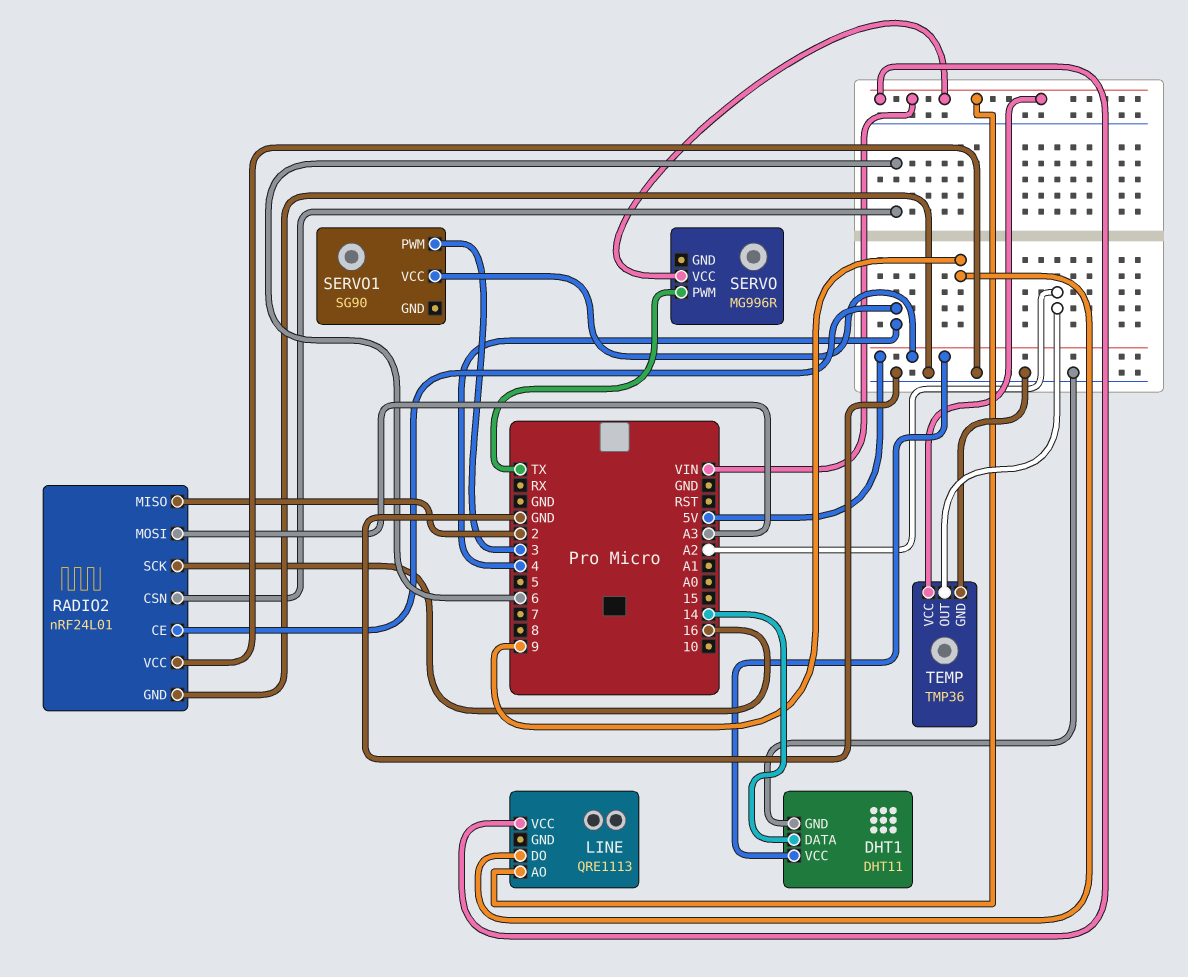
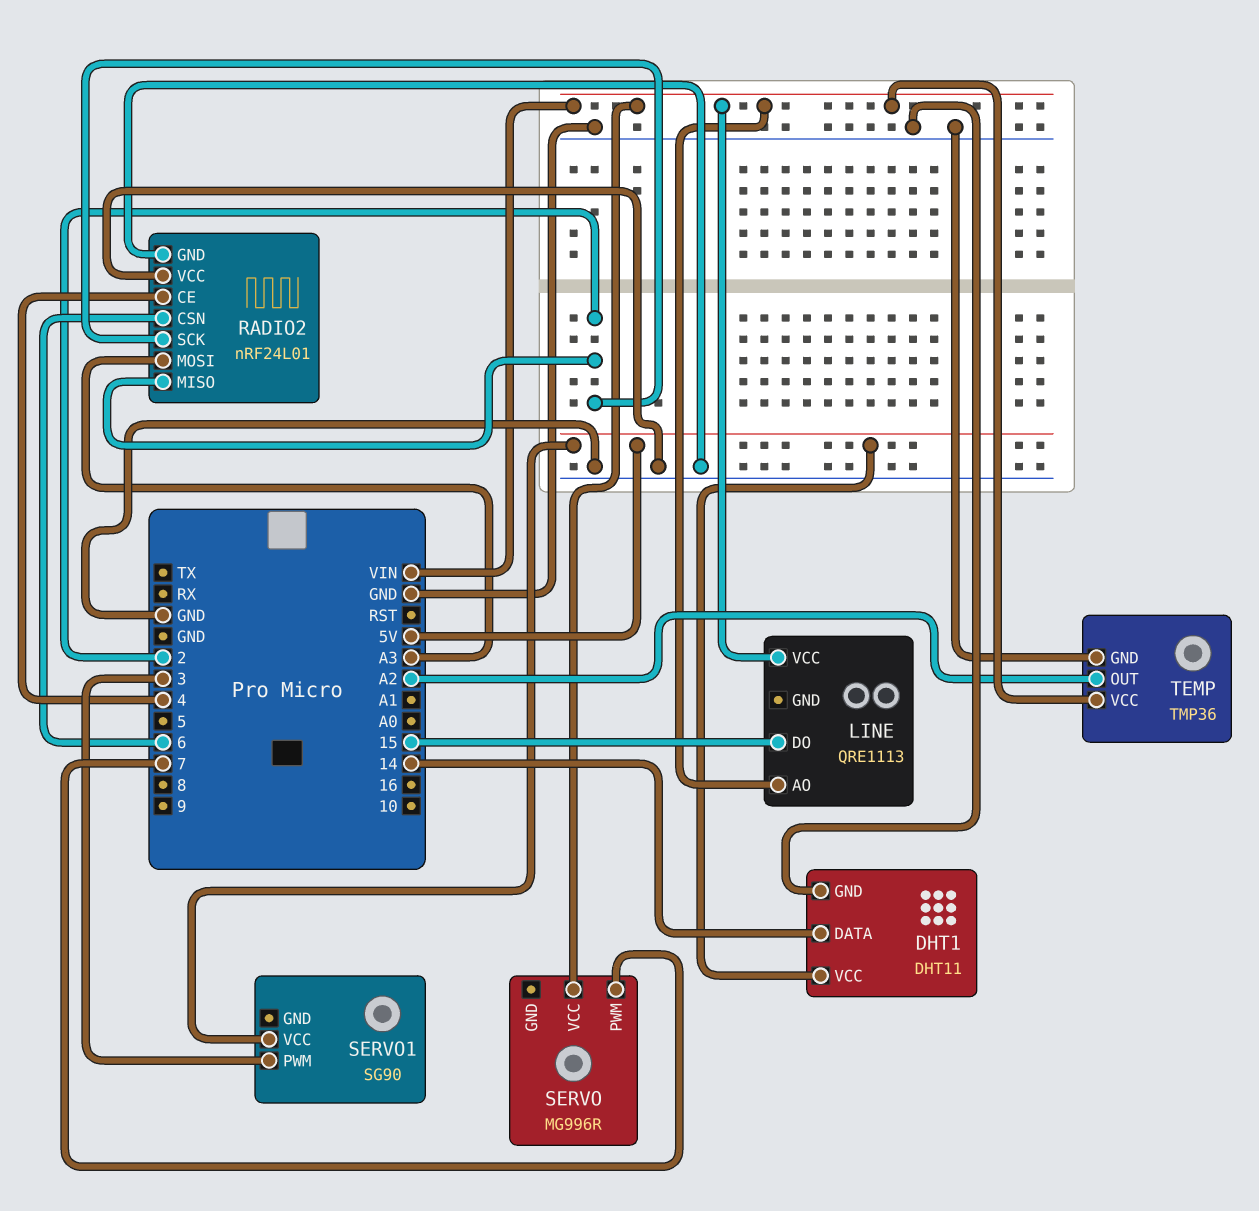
LINE pin DO: 9 -> 15
RADIO2 pin SCK: 16 -> 2
SERVO pin PWM: TX -> 7

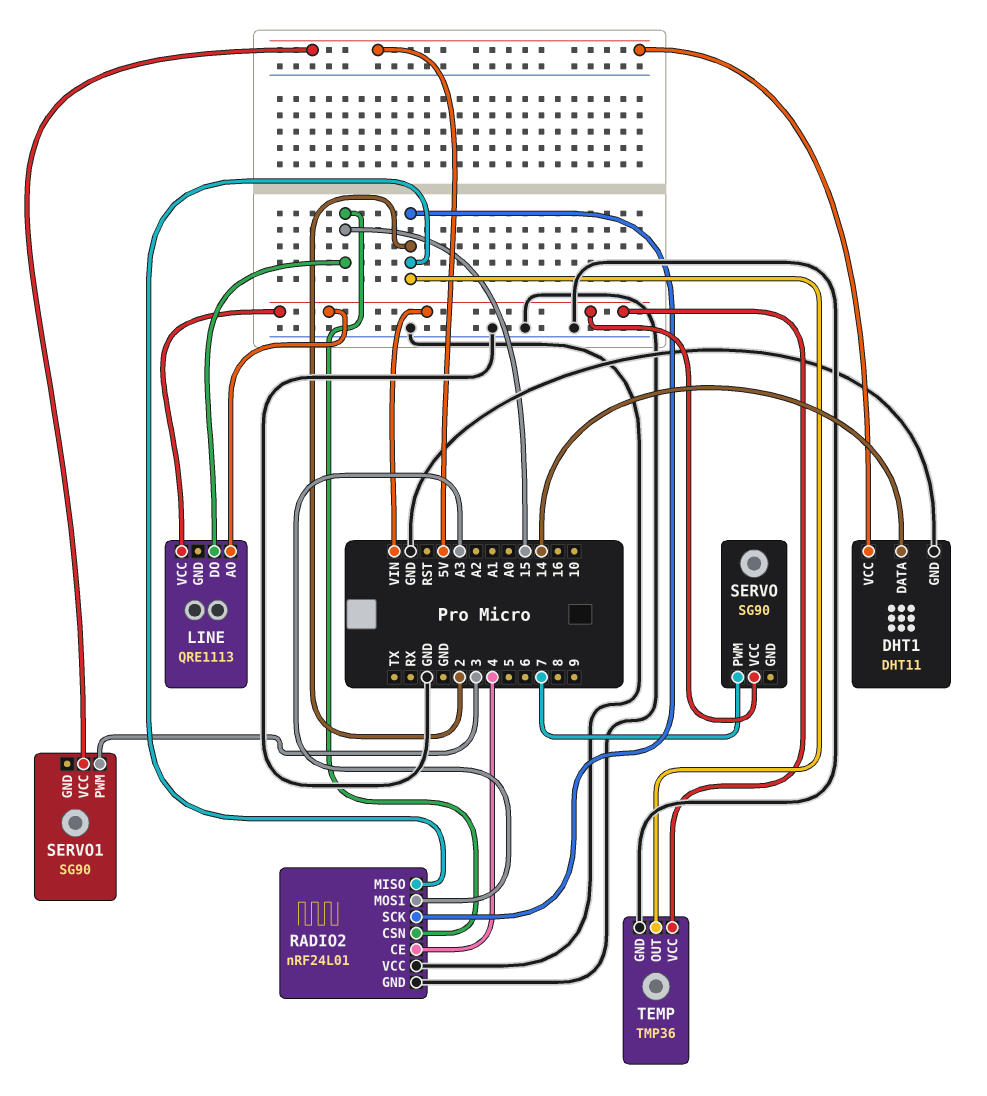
RADIO2 pin CSN: 6 -> 15
SERVO: MG996R -> SG90
TEMP pin OUT: A2 -> 2

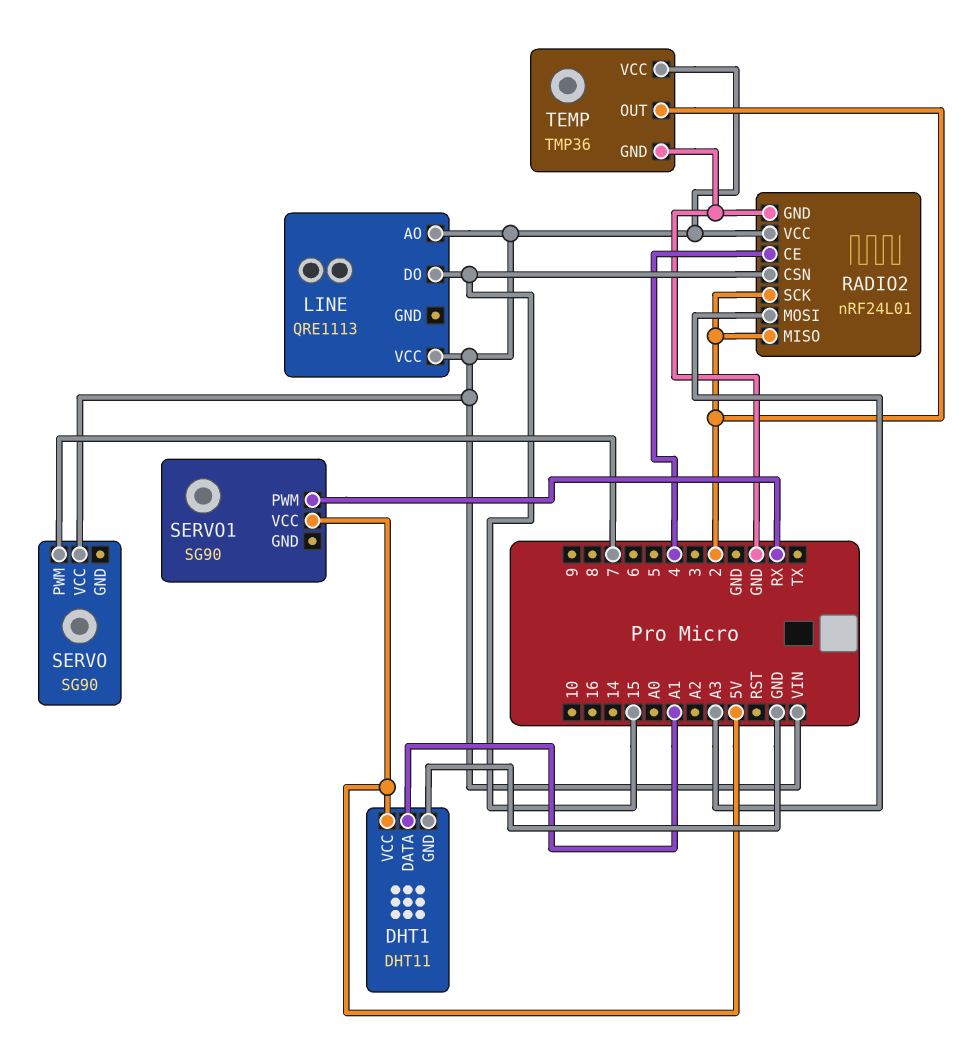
DHT1 pin DATA: 14 -> A1
RADIO2 pin VCC: GND -> VIN
SERVO1 pin PWM: 3 -> RX

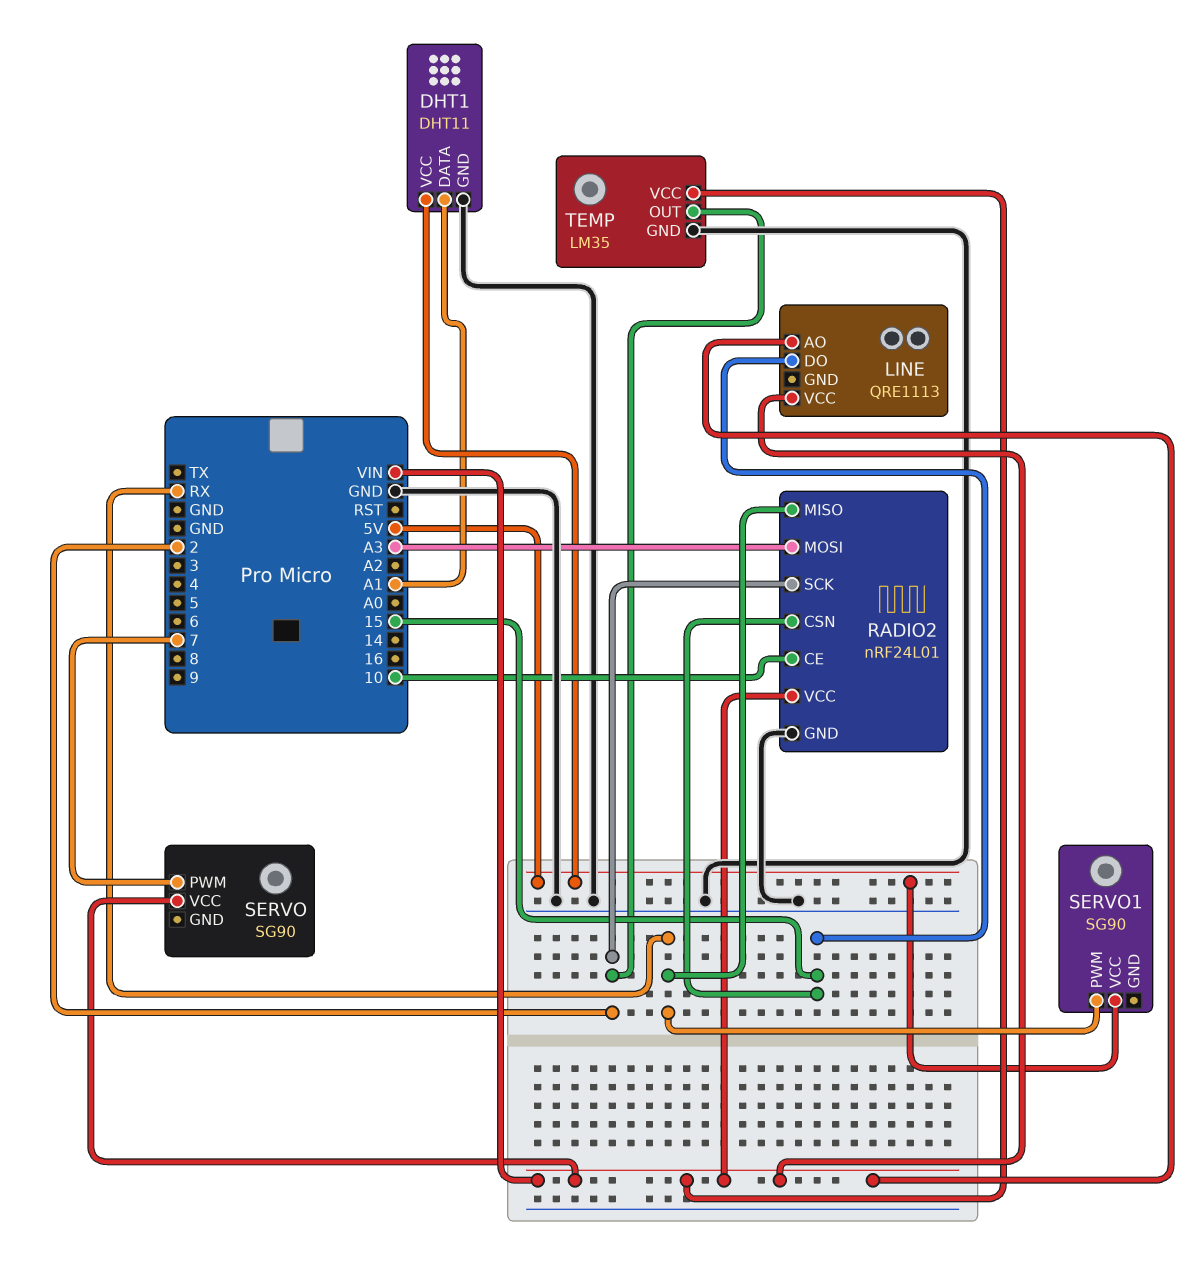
RADIO2 pin CE: 4 -> 10
RADIO2 pin MISO: 2 -> RX
TEMP: TMP36 -> LM35

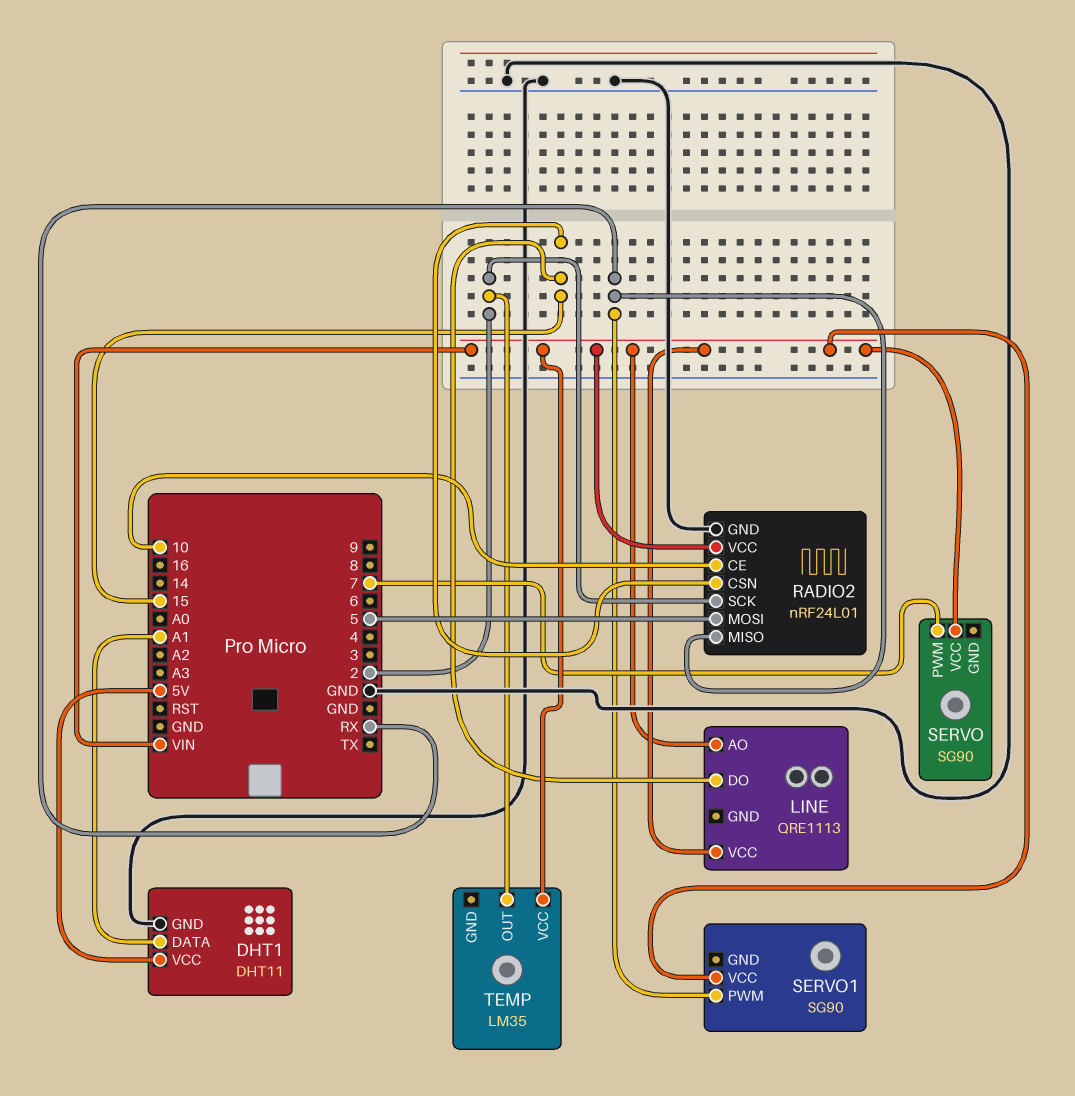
RADIO2 pin MOSI: A3 -> 5
SERVO1 pin VCC: 5V -> VIN
TEMP pin GND: GND -> none

